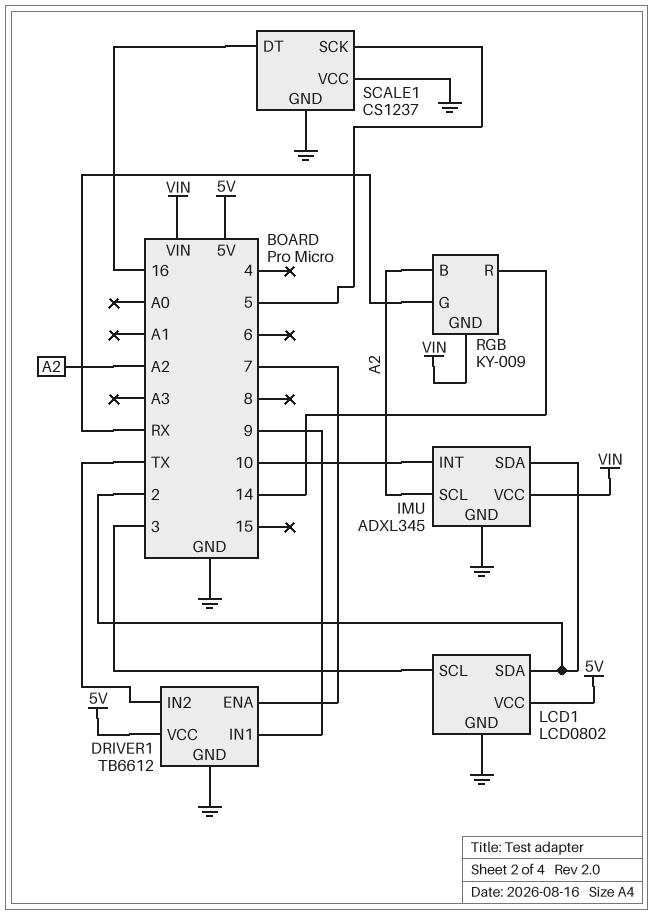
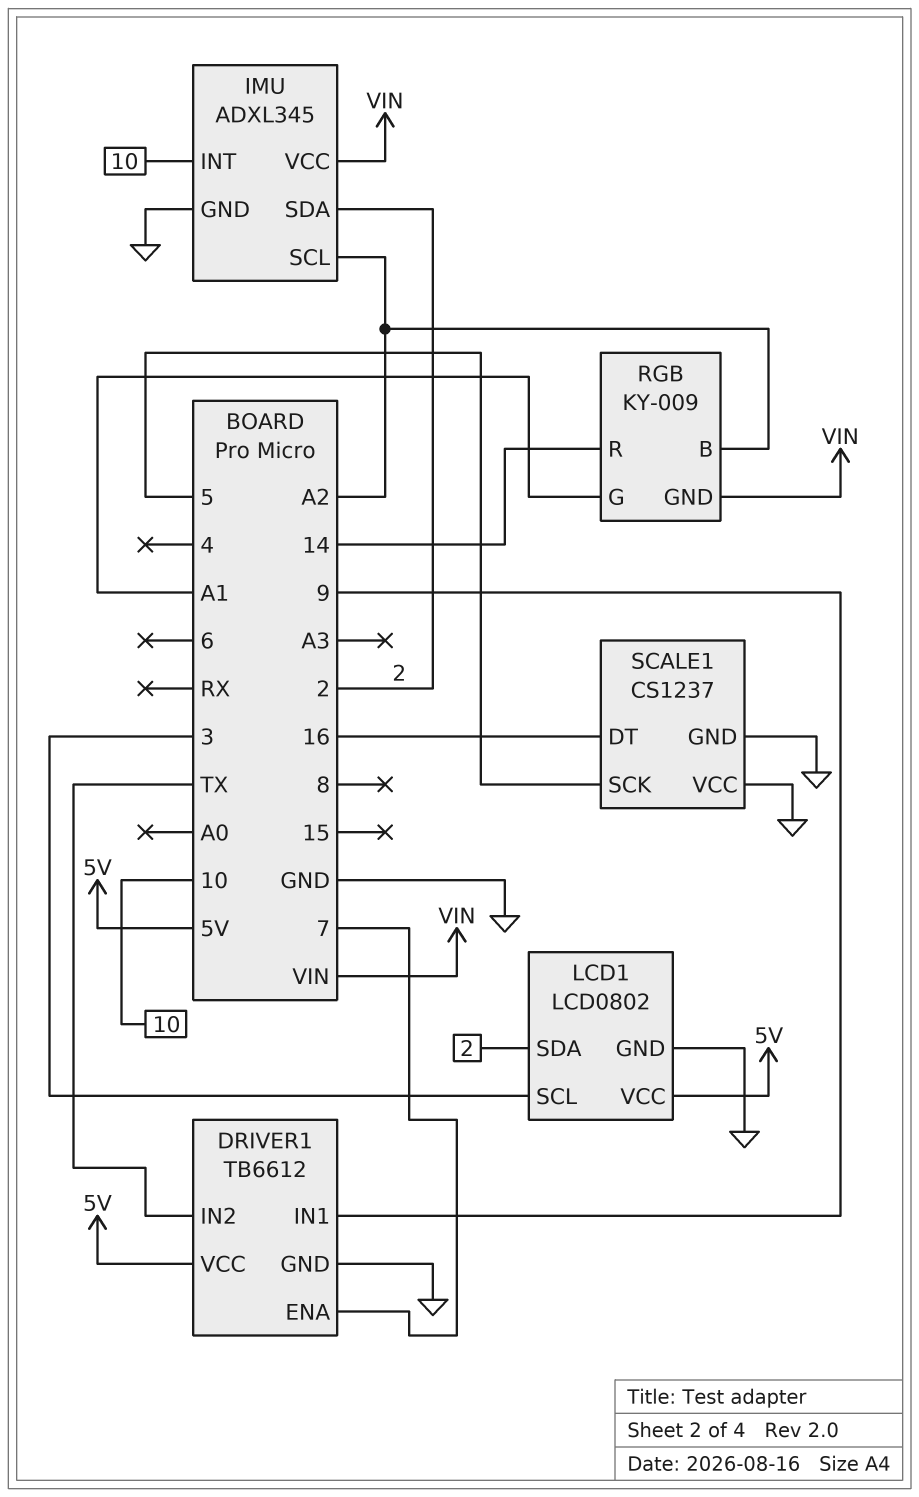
RGB pin G: RX -> A1

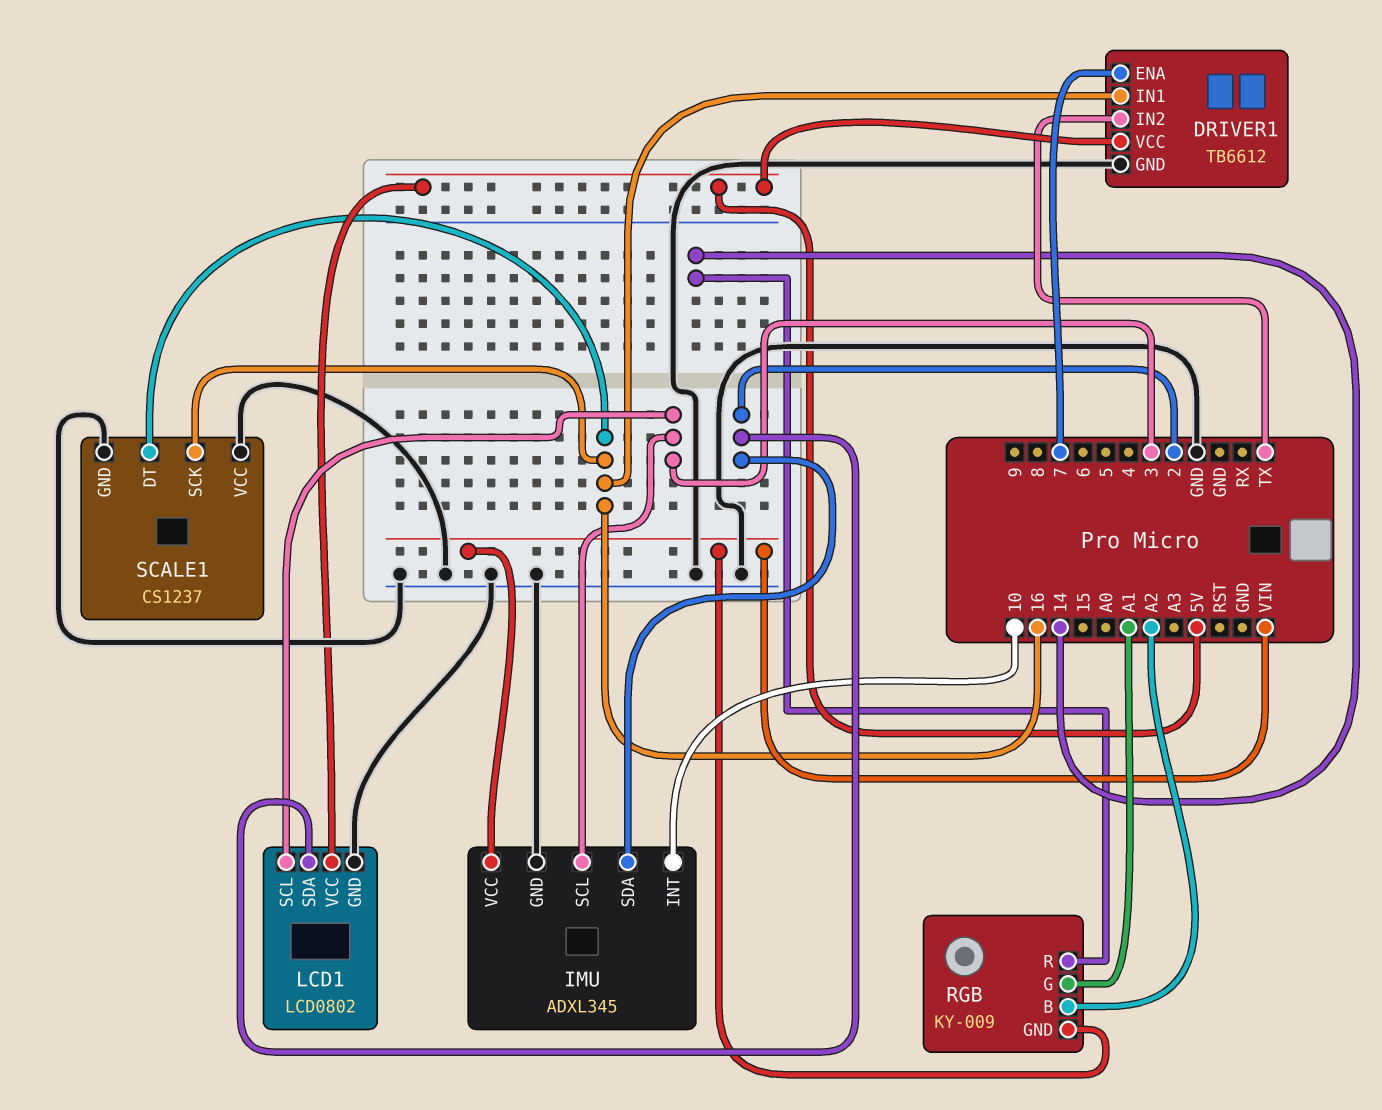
DRIVER1 pin IN1: 9 -> 16
IMU pin SCL: A2 -> 3
SCALE1 pin SCK: 5 -> 16

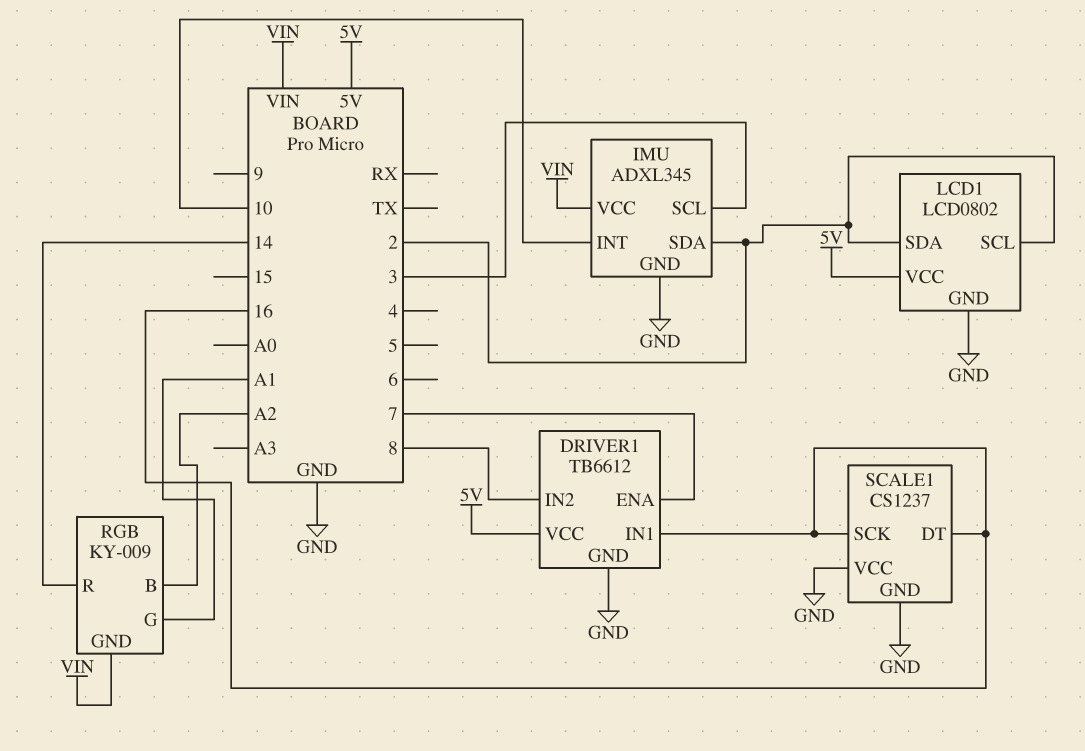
DRIVER1 pin IN2: TX -> 8
LCD1 pin SCL: 3 -> 2

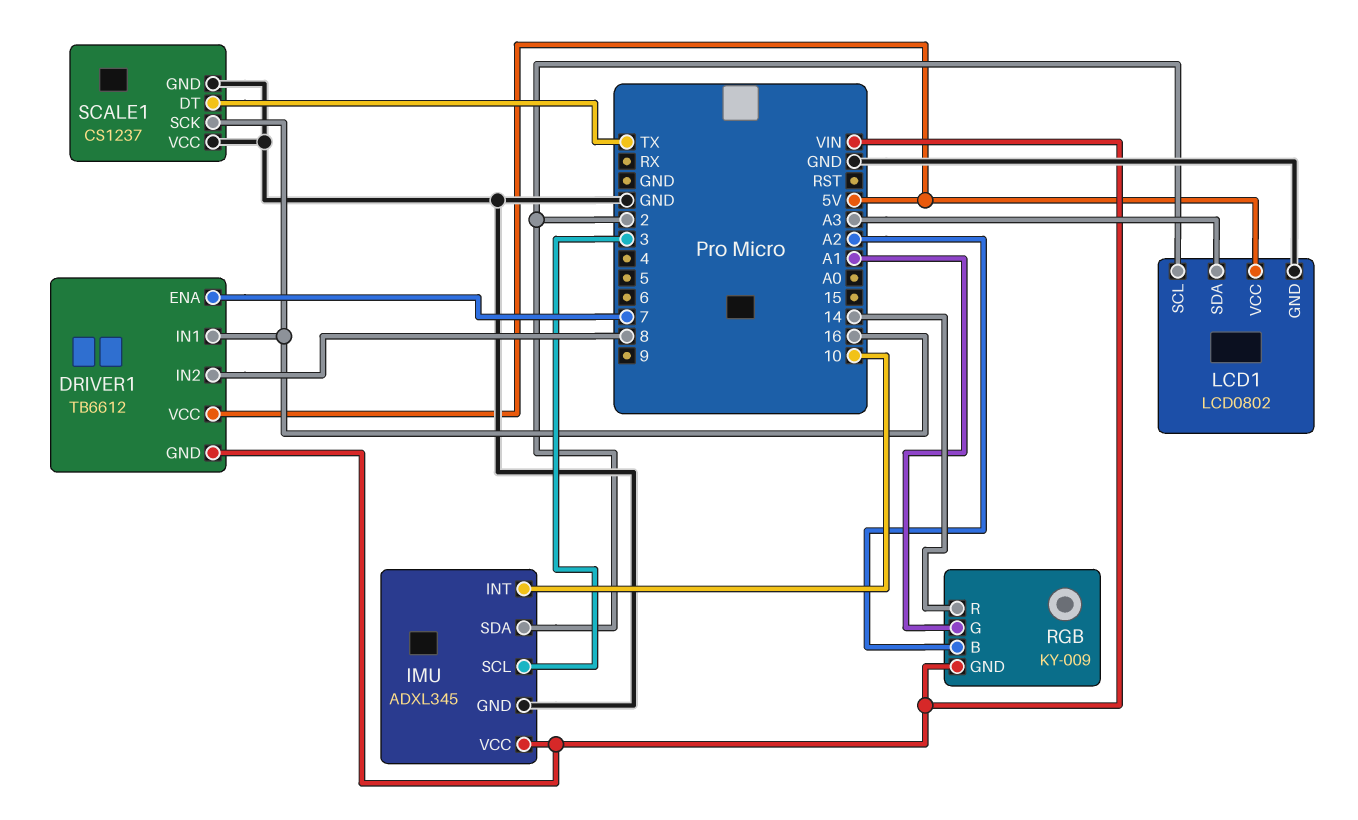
DRIVER1 pin GND: GND -> VIN
LCD1 pin SDA: 2 -> A3
SCALE1 pin DT: 16 -> TX

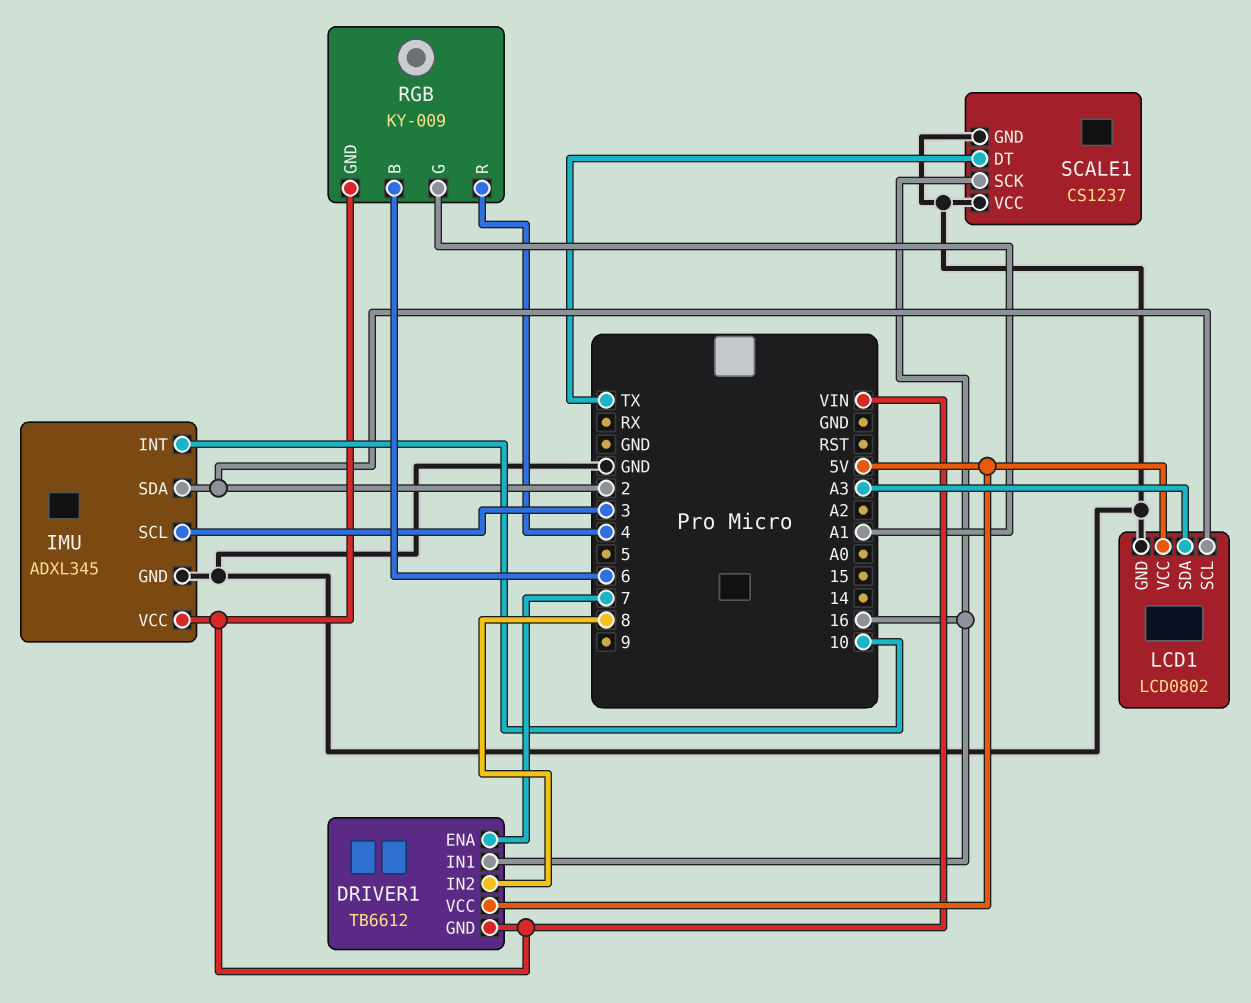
RGB pin B: A2 -> 6
RGB pin R: 14 -> 4

